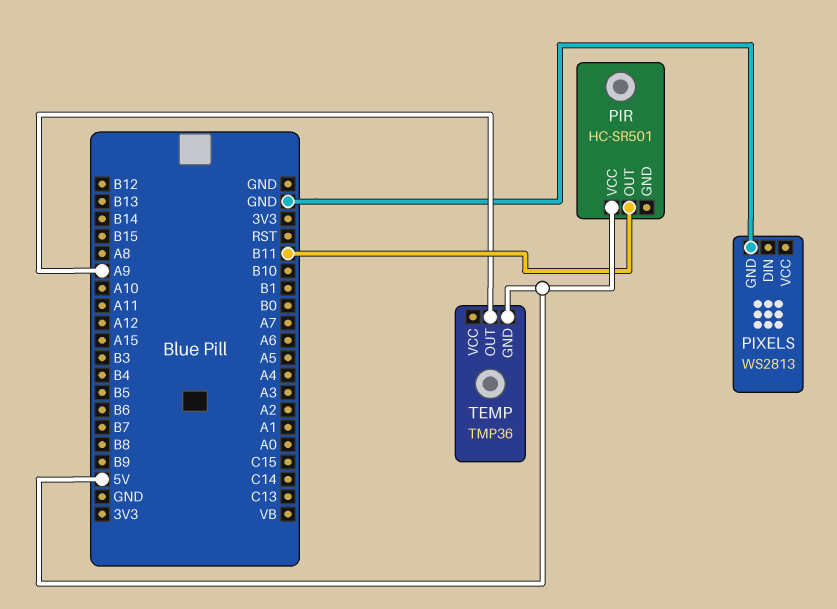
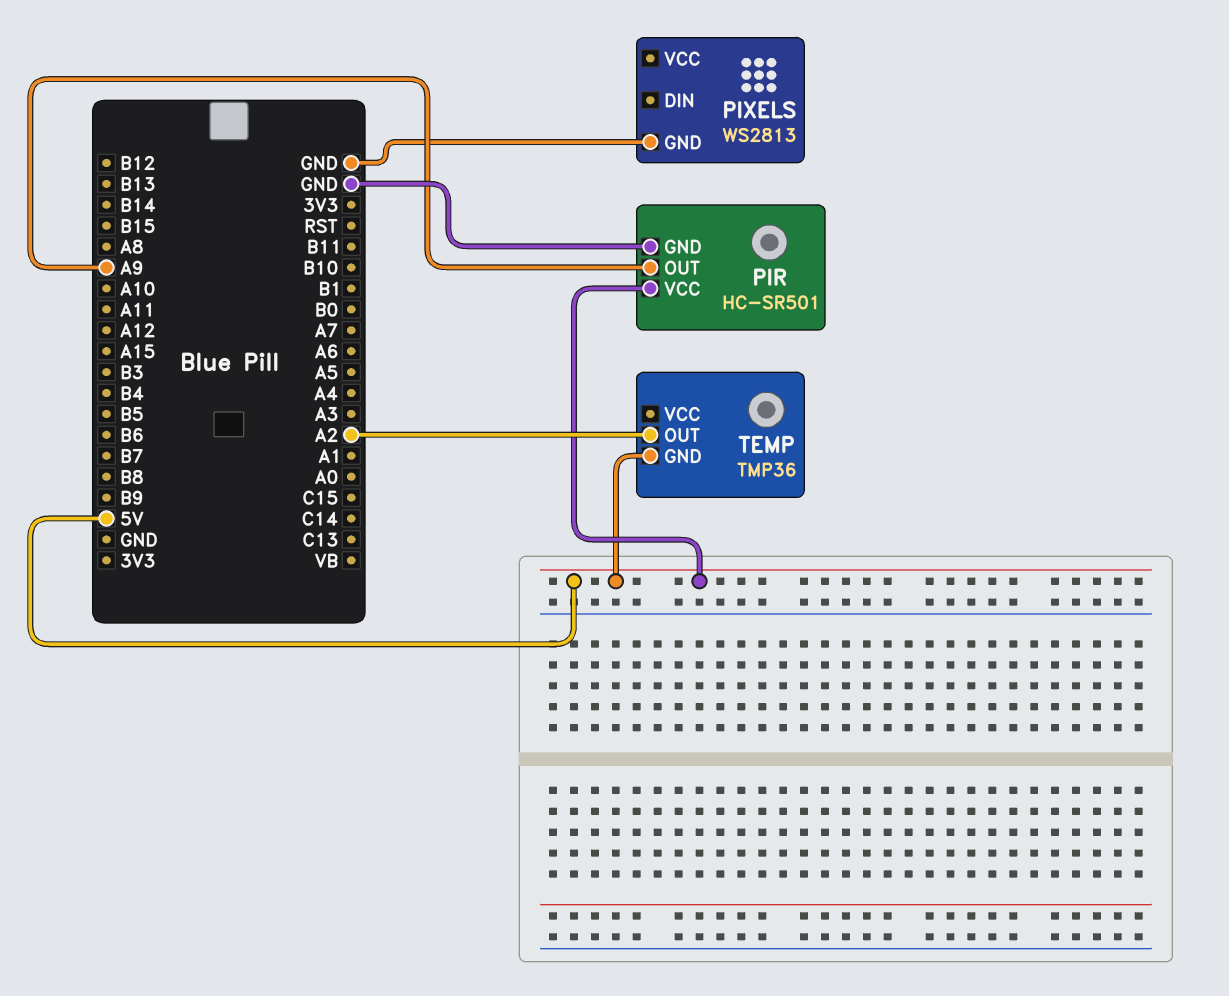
PIR pin GND: none -> GND
PIR pin OUT: B11 -> A9
TEMP pin OUT: A9 -> A2

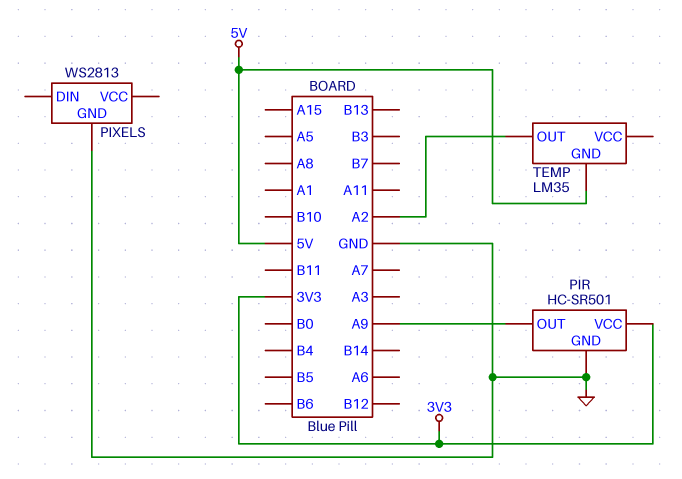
PIR pin VCC: 5V -> 3V3
TEMP: TMP36 -> LM35

